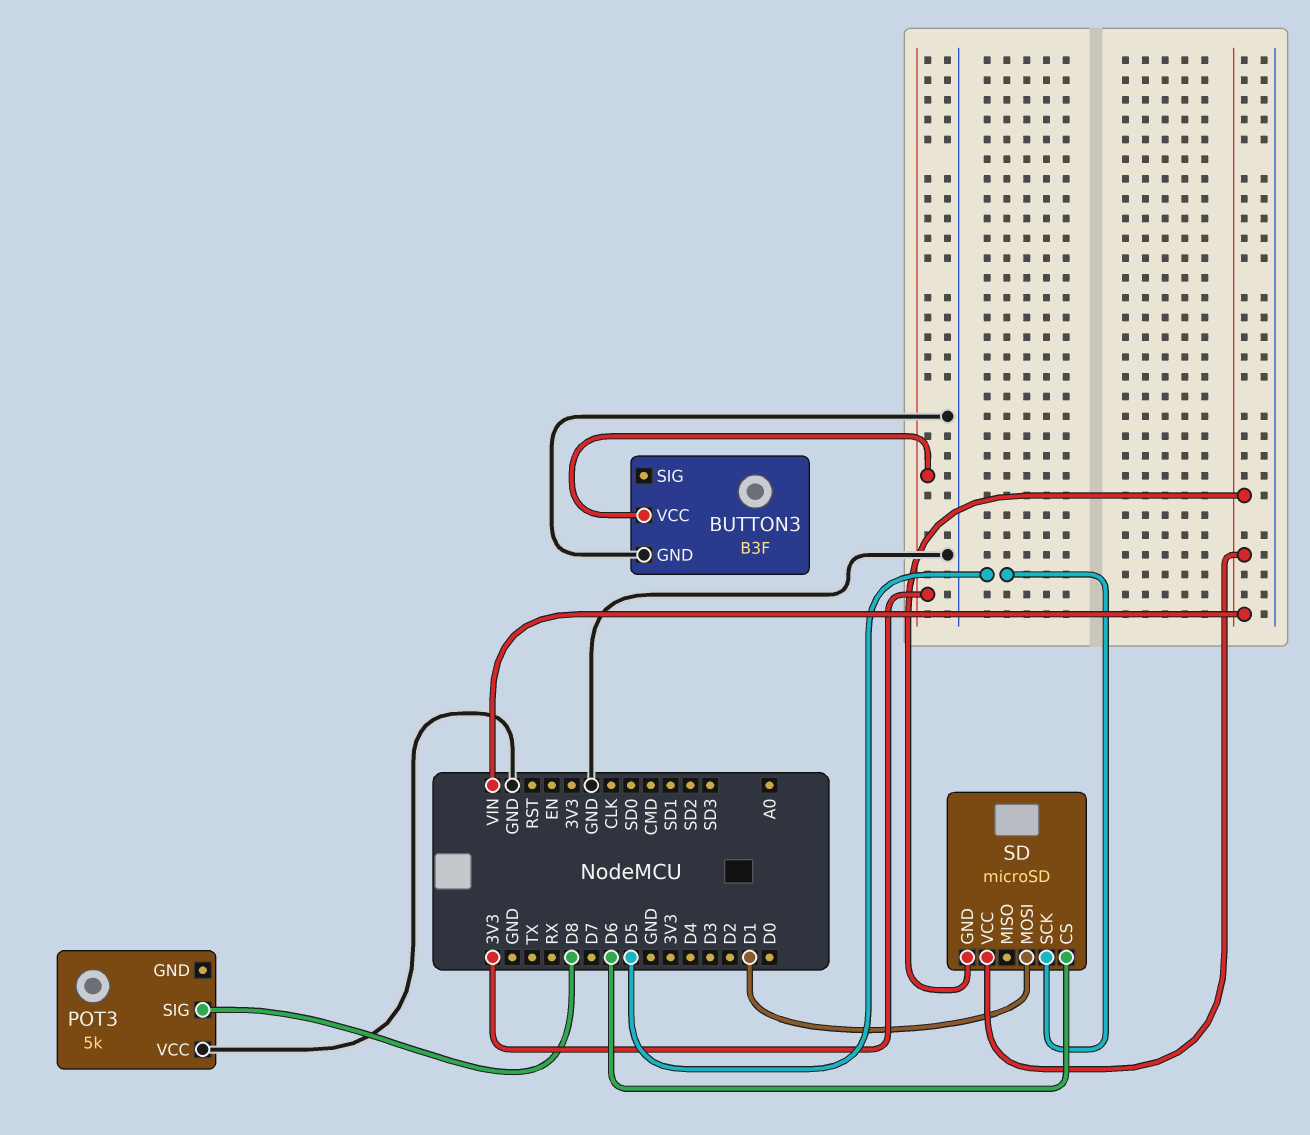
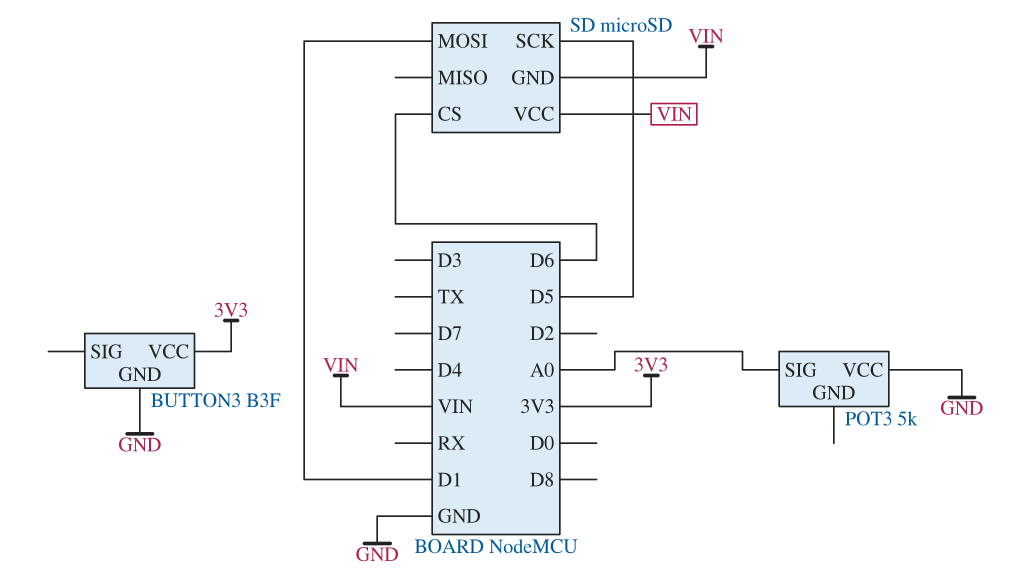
POT3 pin SIG: D8 -> A0

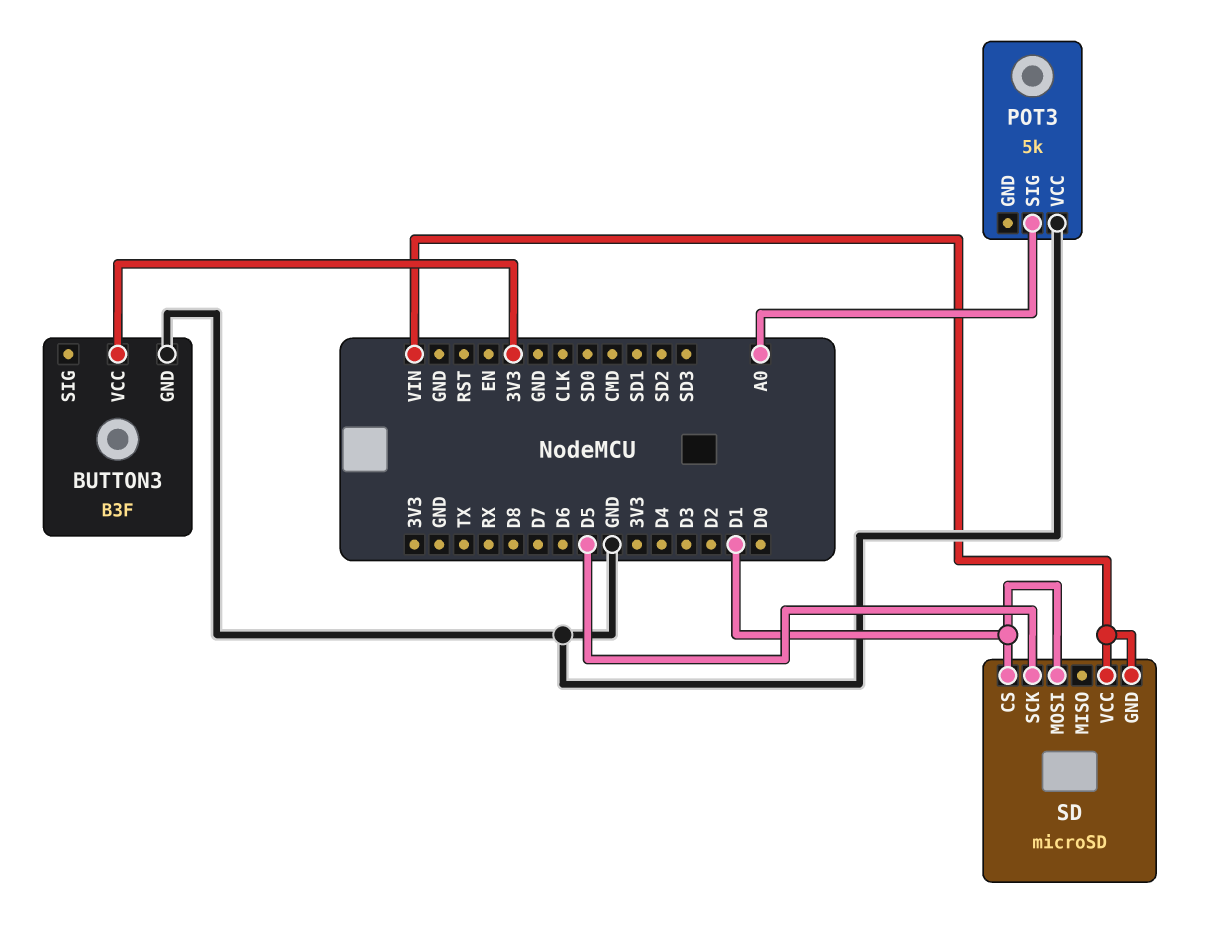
SD pin CS: D6 -> D1

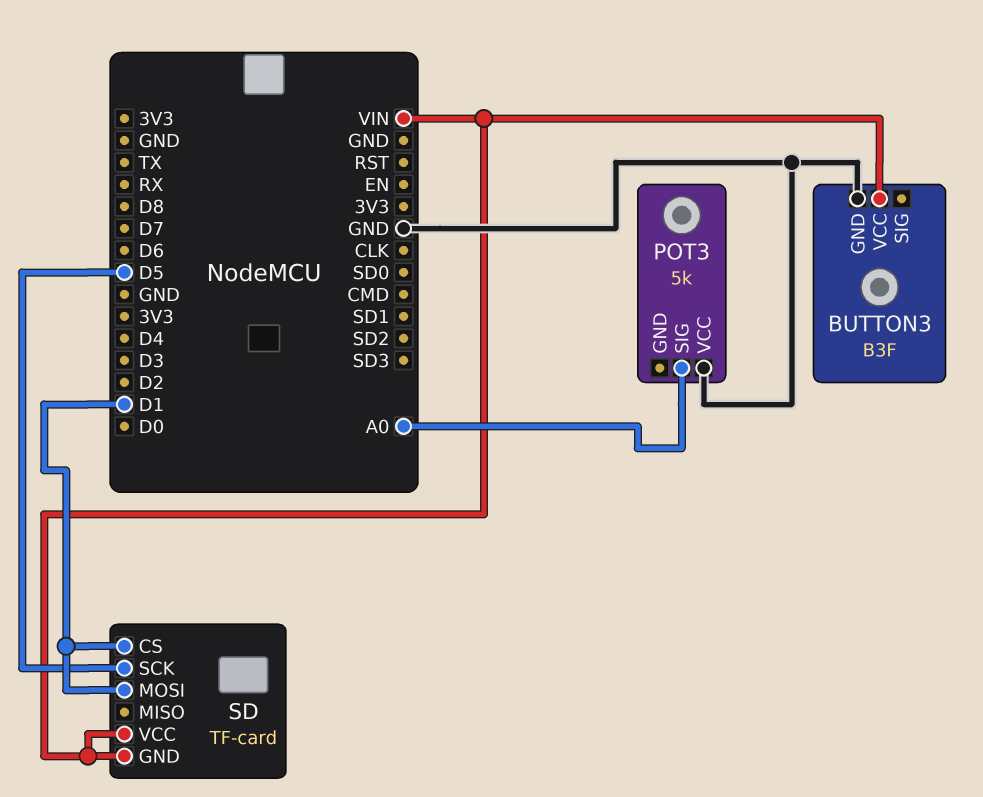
BUTTON3 pin VCC: 3V3 -> VIN
SD: microSD -> TF-card

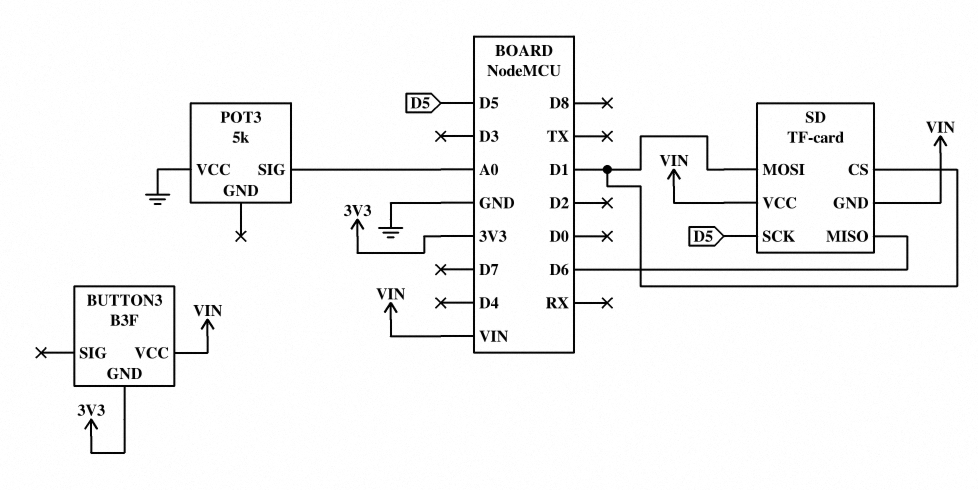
BUTTON3 pin GND: GND -> 3V3
SD pin MISO: none -> D6

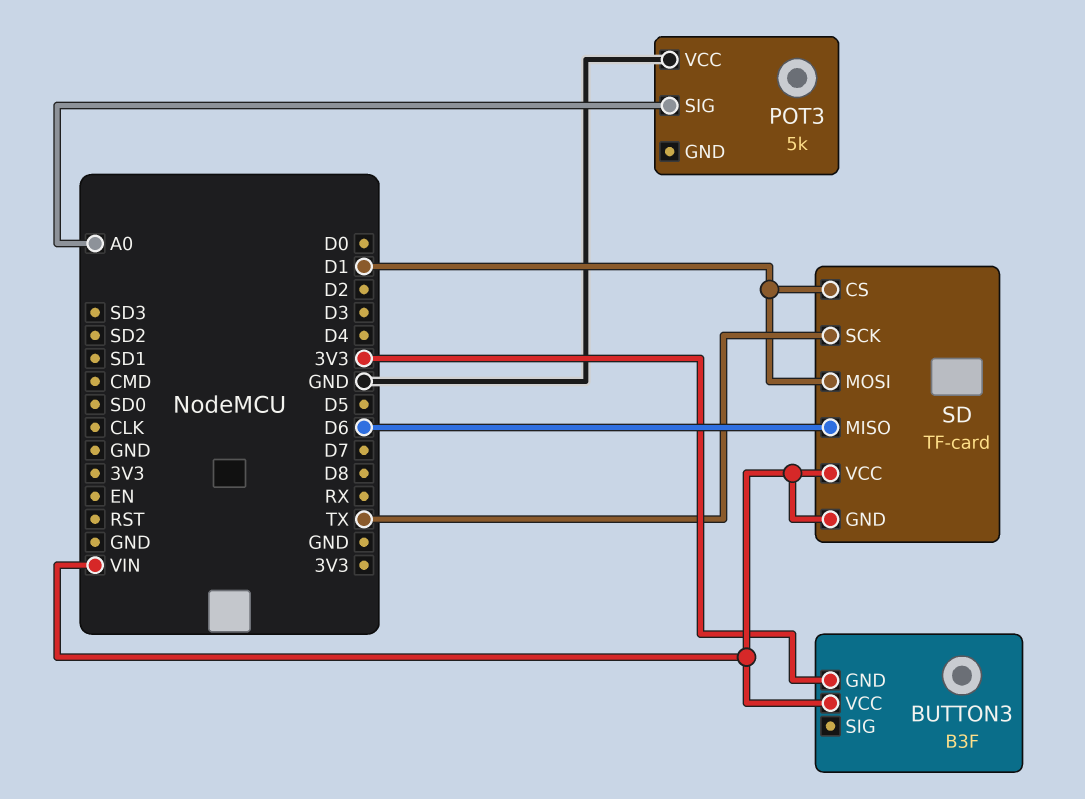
SD pin SCK: D5 -> TX

